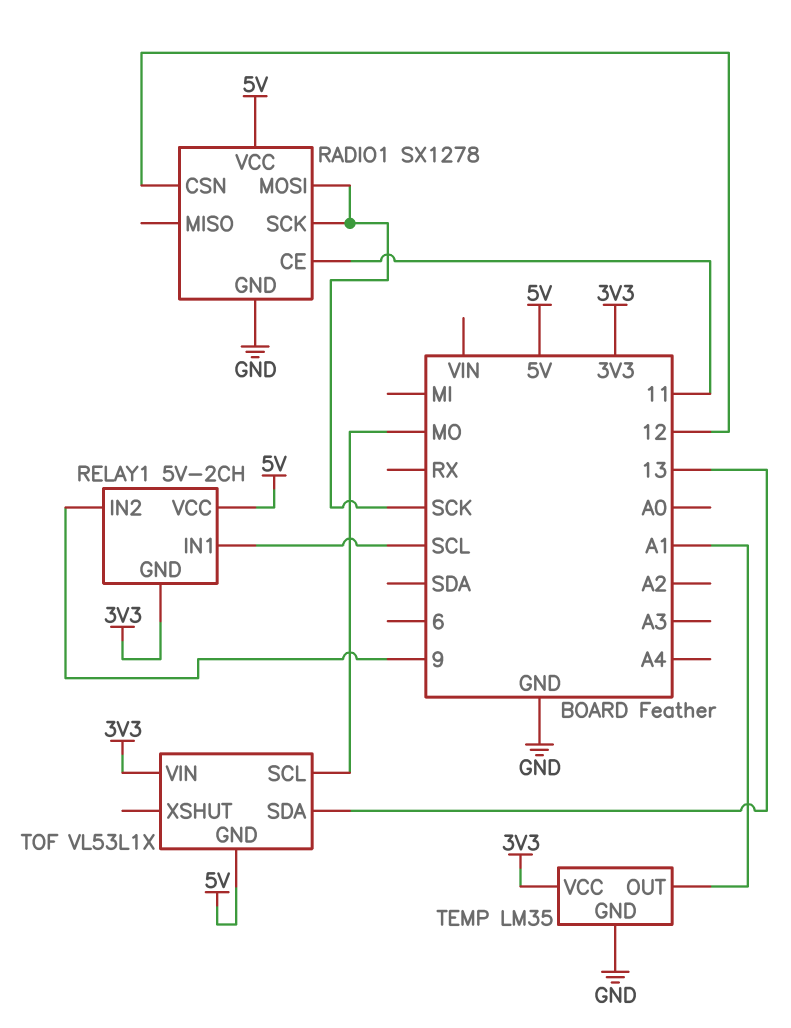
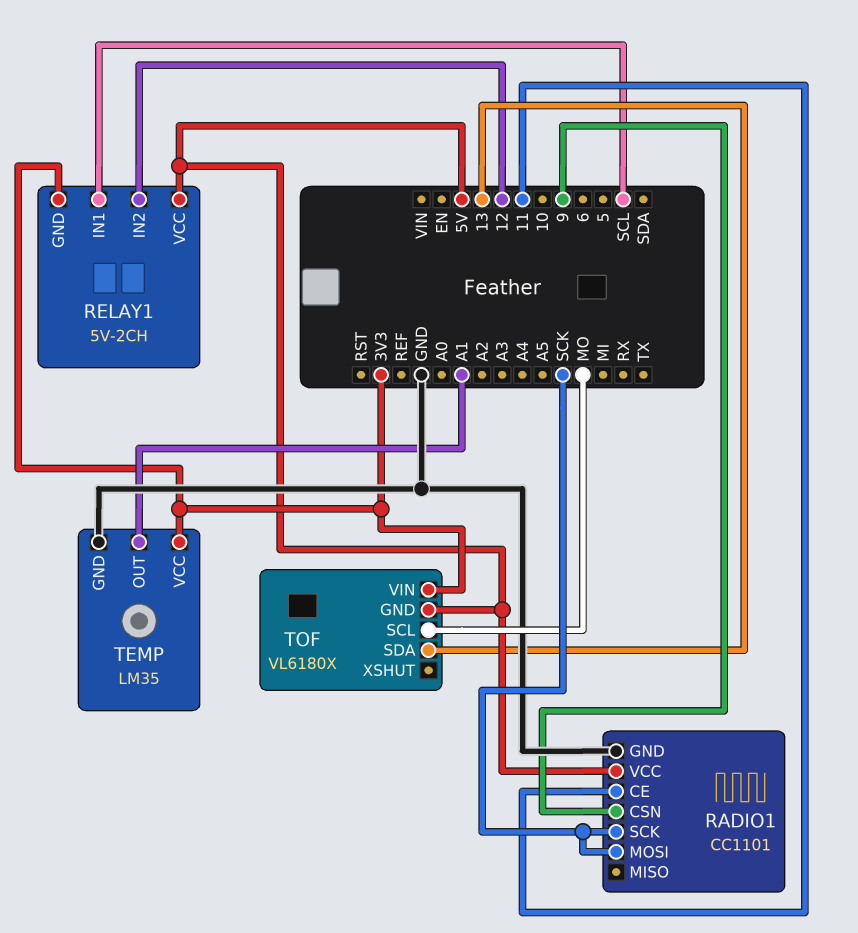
RADIO1: SX1278 -> CC1101
RADIO1 pin CSN: 12 -> 9
RELAY1 pin IN2: 9 -> 12
TOF: VL53L1X -> VL6180X

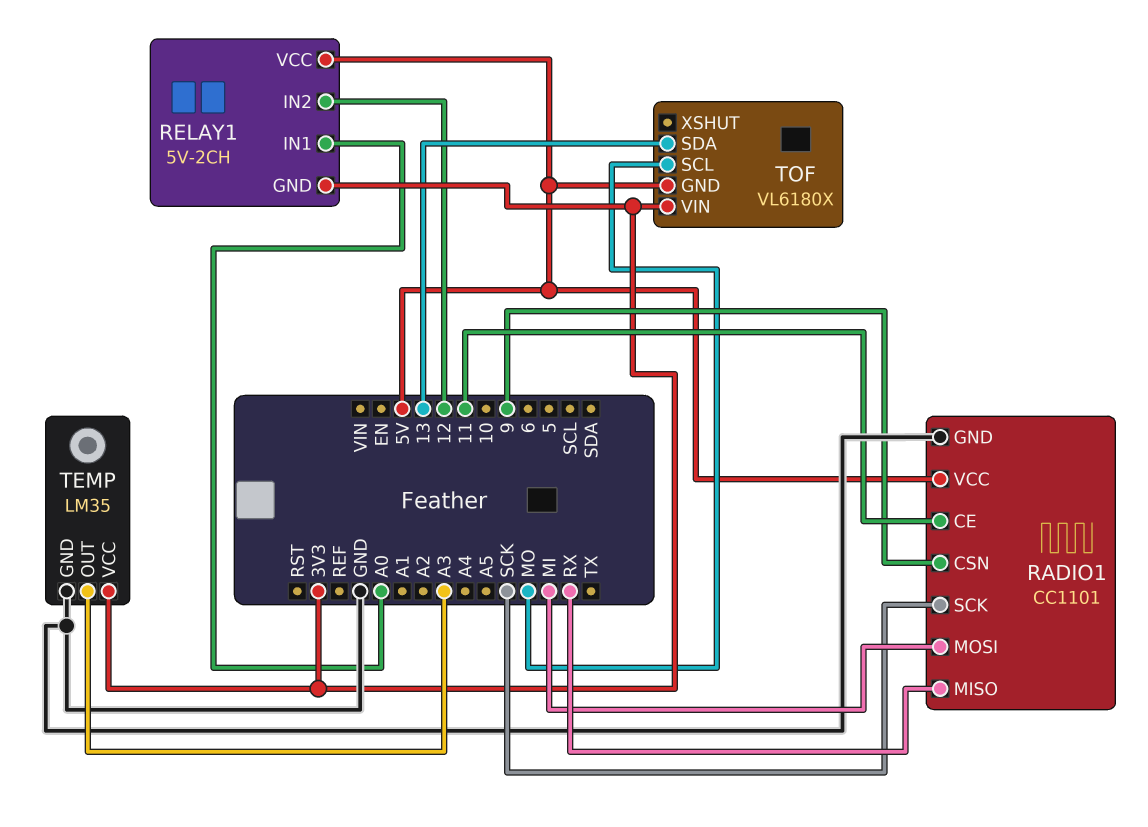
RADIO1 pin MISO: none -> RX
RADIO1 pin MOSI: SCK -> MI
RELAY1 pin IN1: SCL -> A0
TEMP pin OUT: A1 -> A3

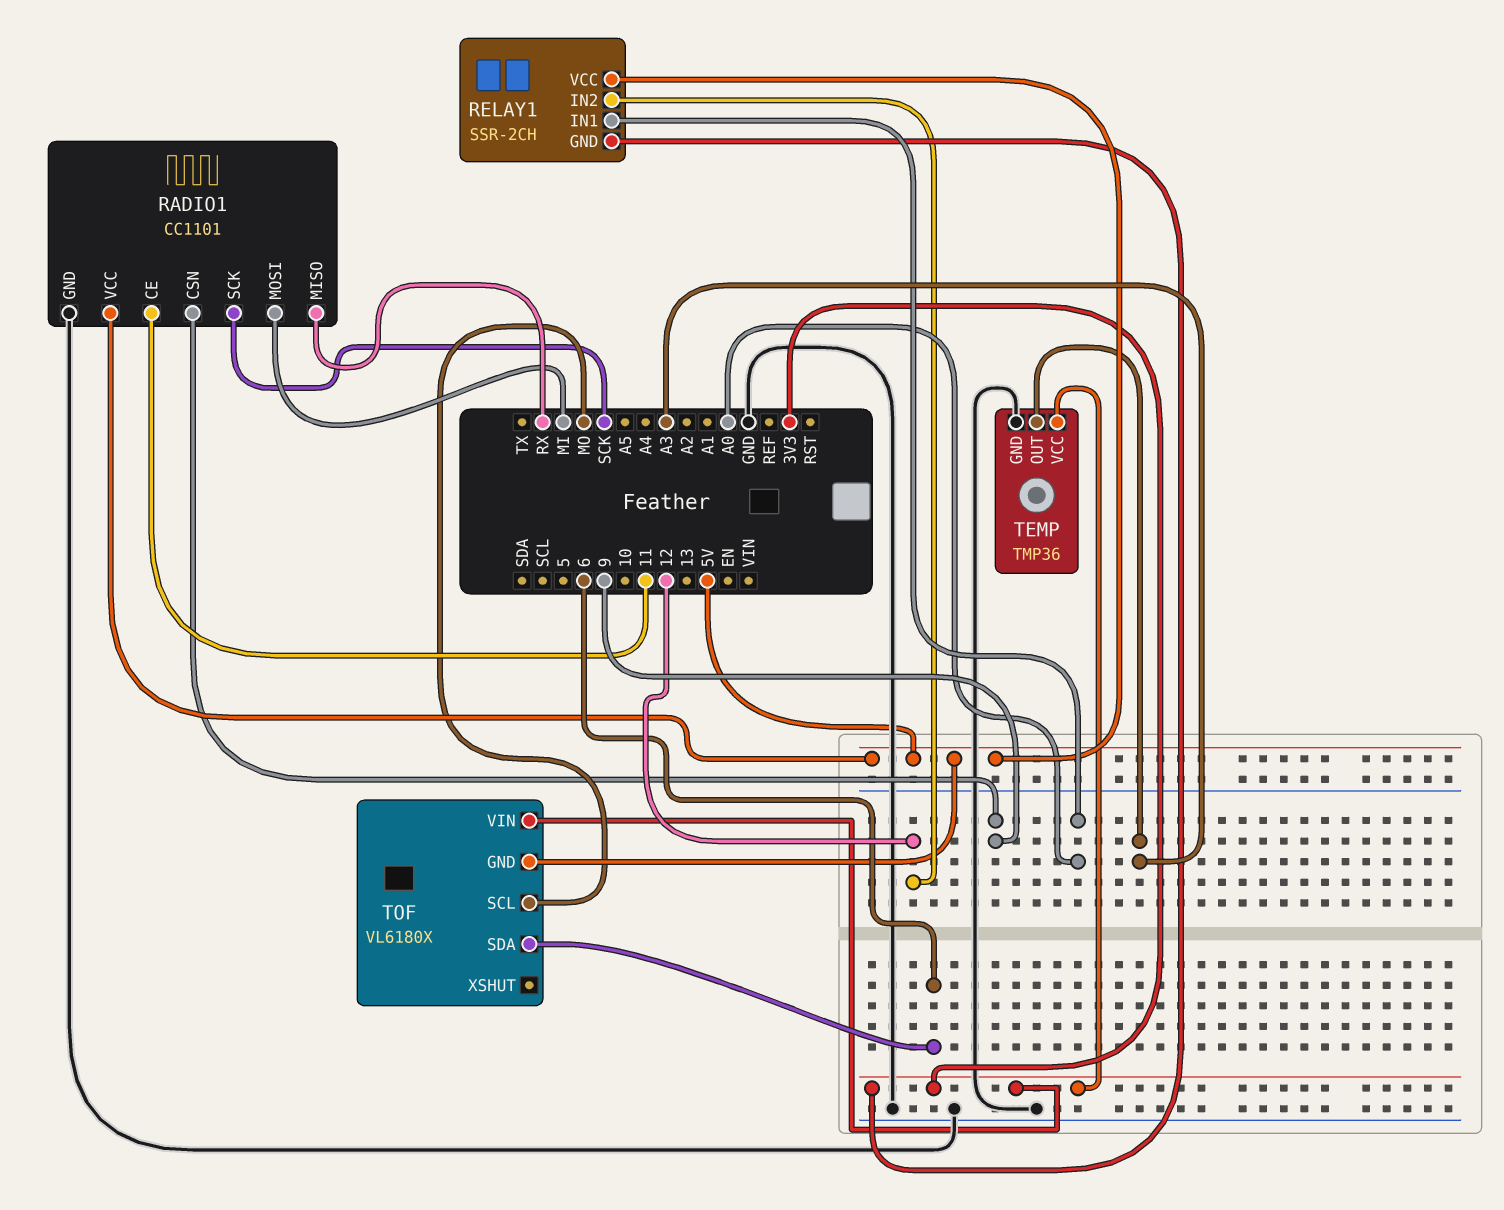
RELAY1: 5V-2CH -> SSR-2CH
TEMP: LM35 -> TMP36
TOF pin SDA: 13 -> 6

